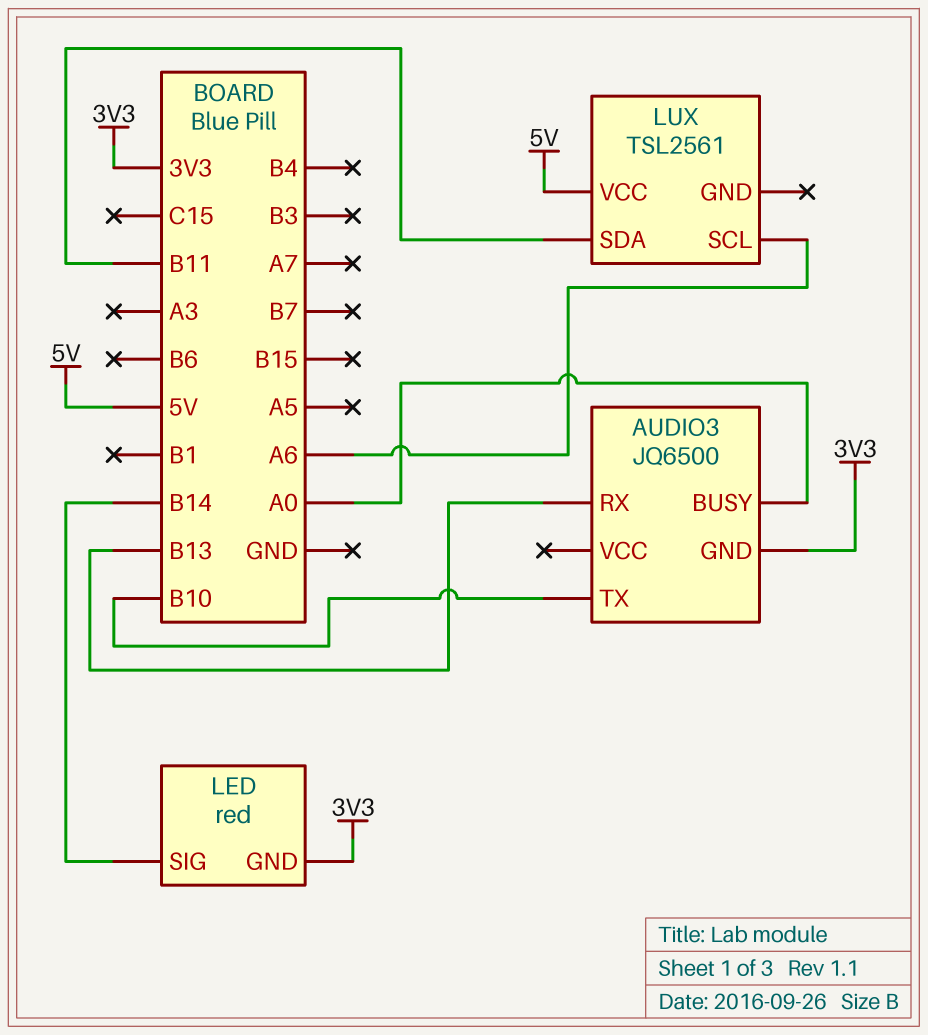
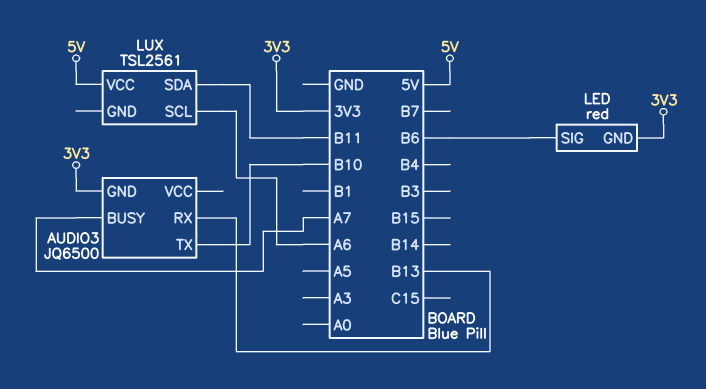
AUDIO3 pin BUSY: A0 -> A7
LED pin SIG: B14 -> B6

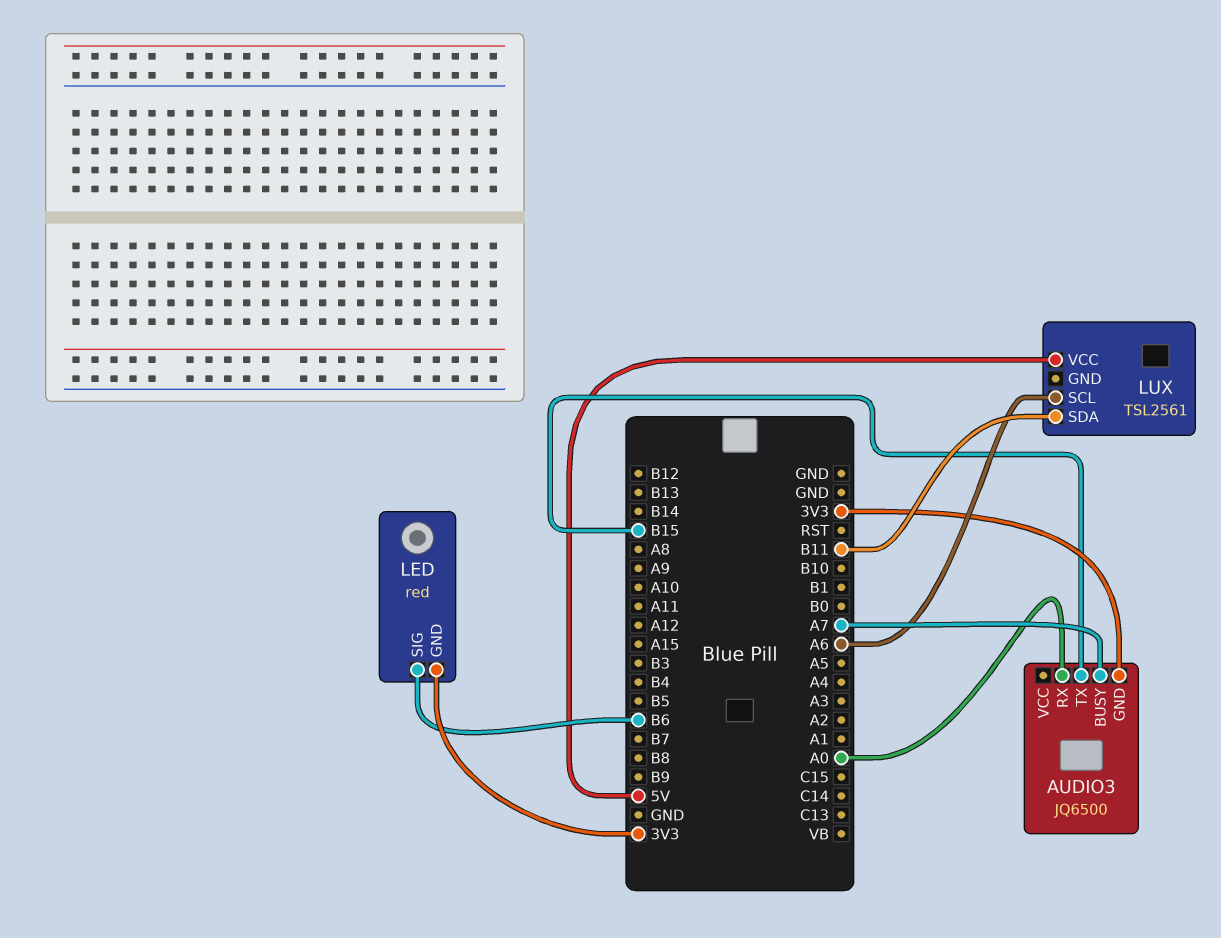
AUDIO3 pin RX: B13 -> A0
AUDIO3 pin TX: B10 -> B15

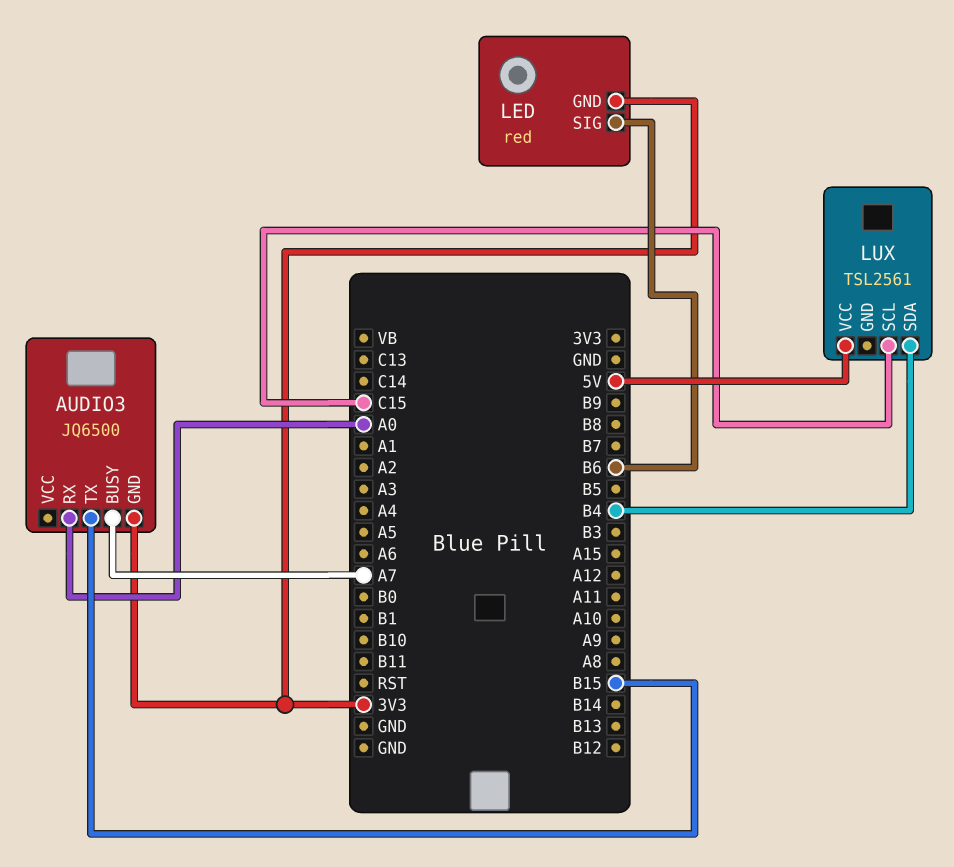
LUX pin SCL: A6 -> C15
LUX pin SDA: B11 -> B4

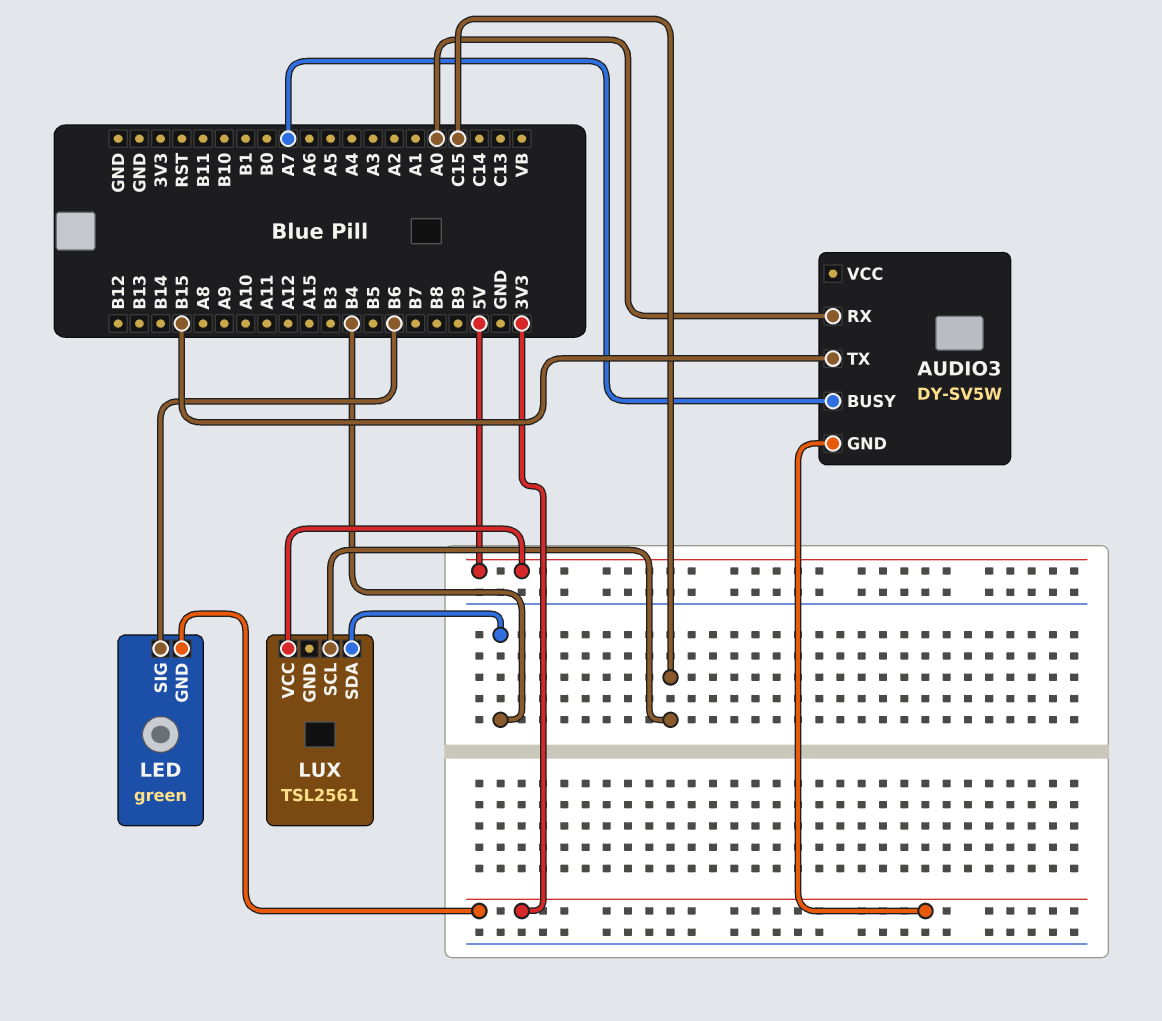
AUDIO3: JQ6500 -> DY-SV5W
LED: red -> green

